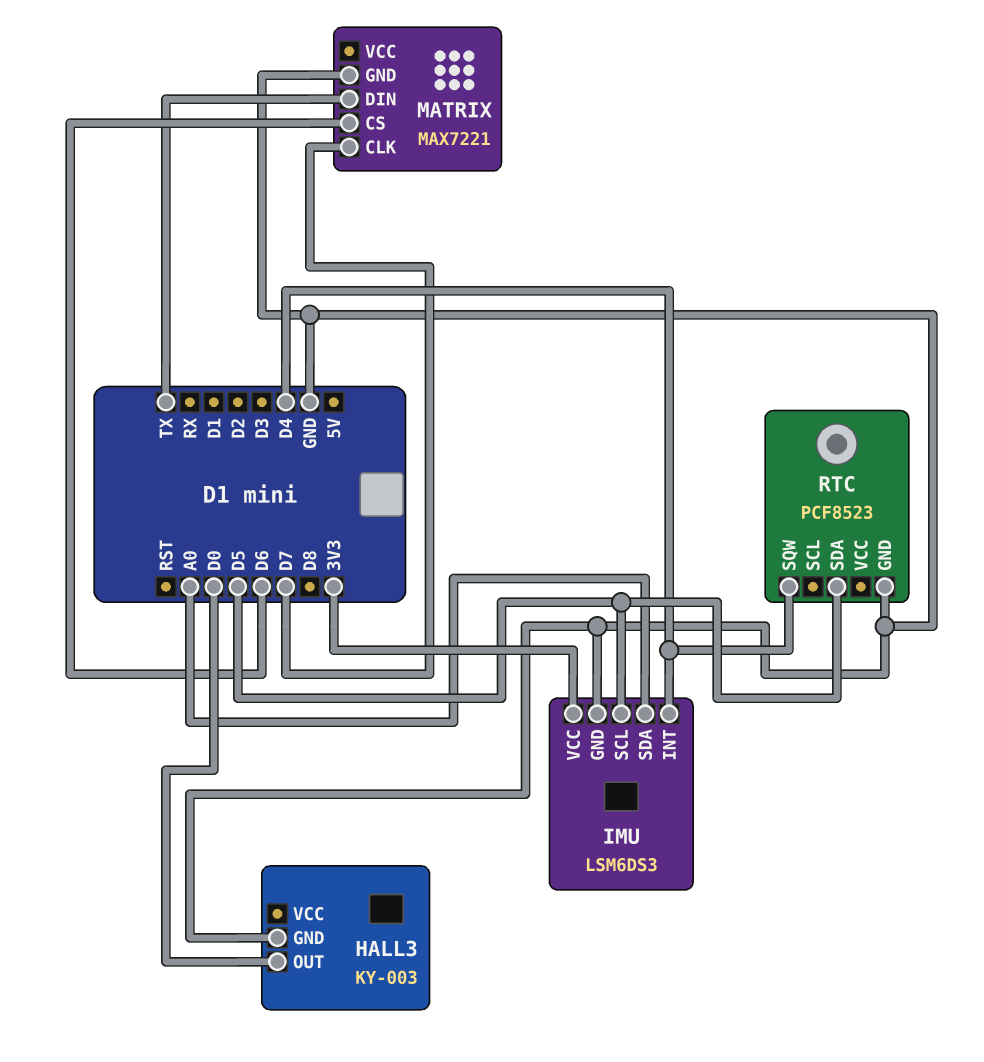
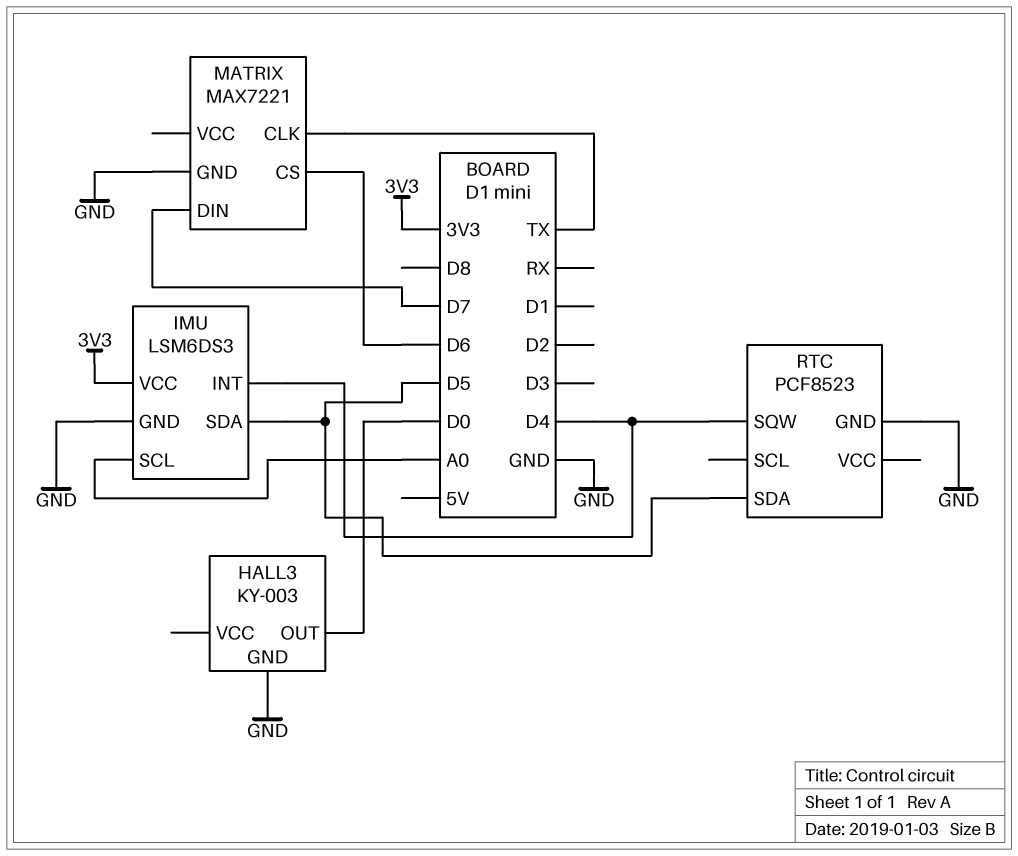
IMU pin SCL: D5 -> A0
IMU pin SDA: A0 -> D5
MATRIX pin CLK: D7 -> TX
MATRIX pin DIN: TX -> D7

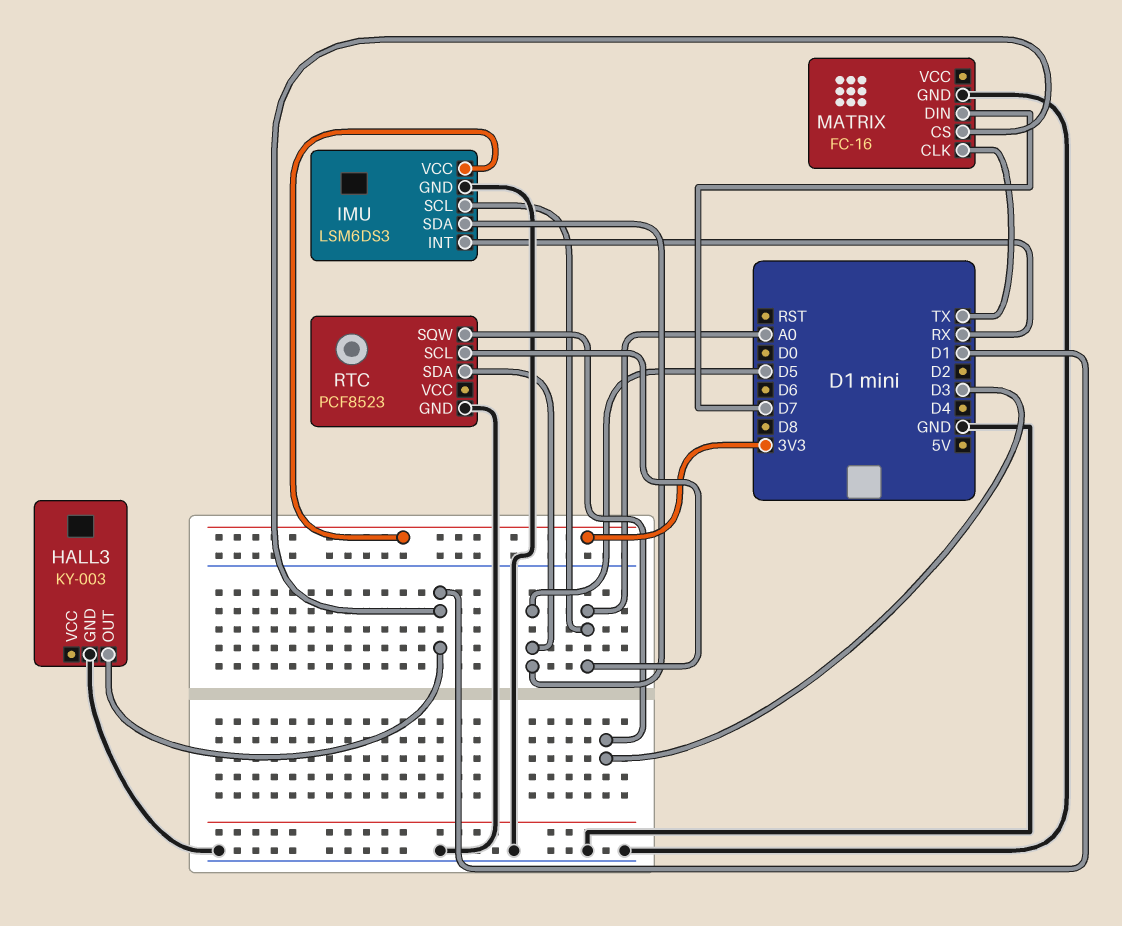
HALL3 pin OUT: D0 -> D1
IMU pin INT: D4 -> RX
MATRIX: MAX7221 -> FC-16
MATRIX pin CS: D6 -> D1
RTC pin SCL: none -> A0
RTC pin SQW: D4 -> D3

